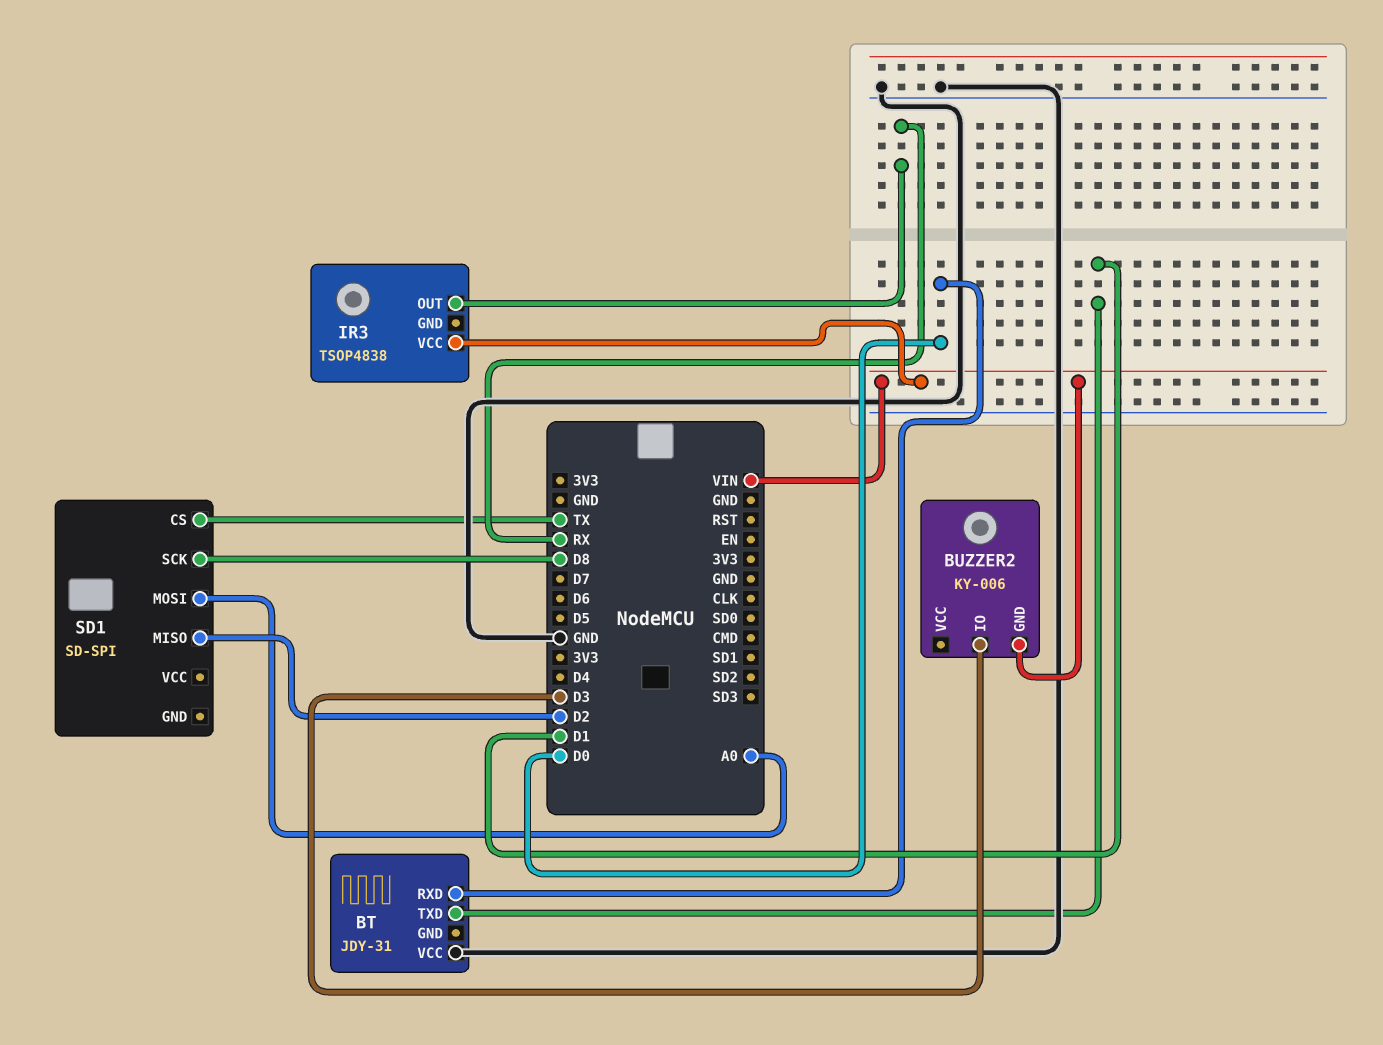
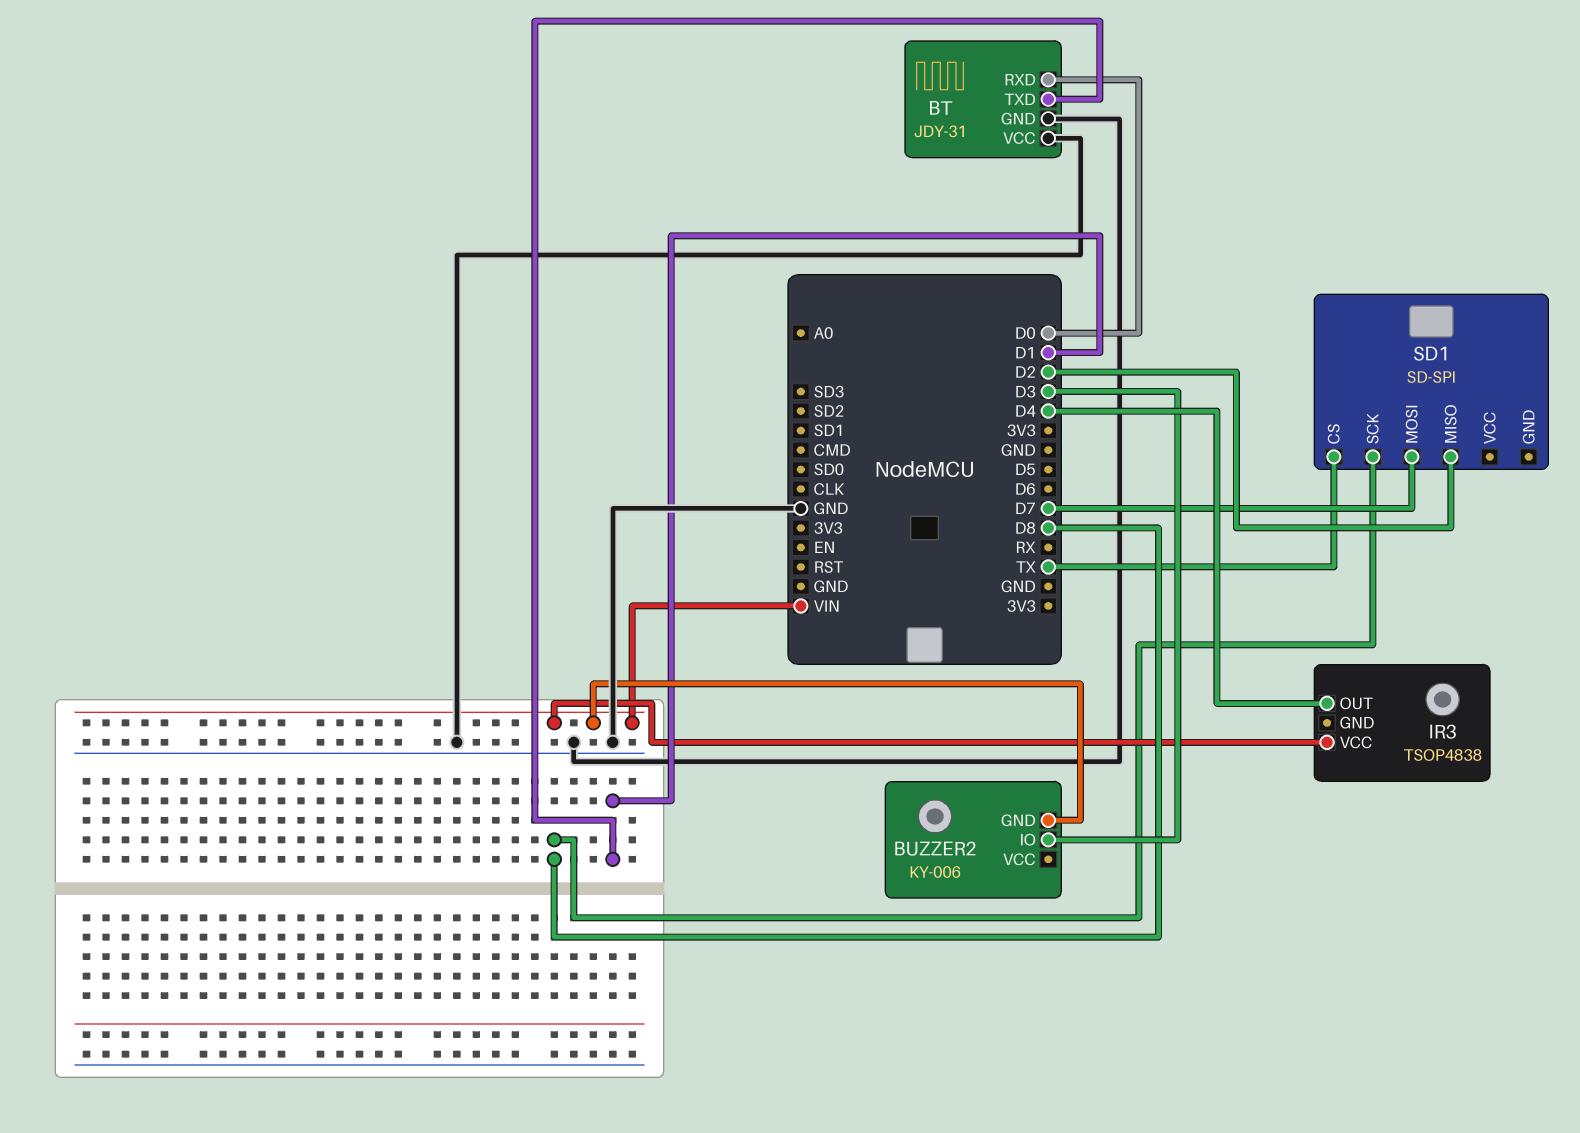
BT pin GND: none -> GND
IR3 pin OUT: RX -> D4
SD1 pin MOSI: A0 -> D7

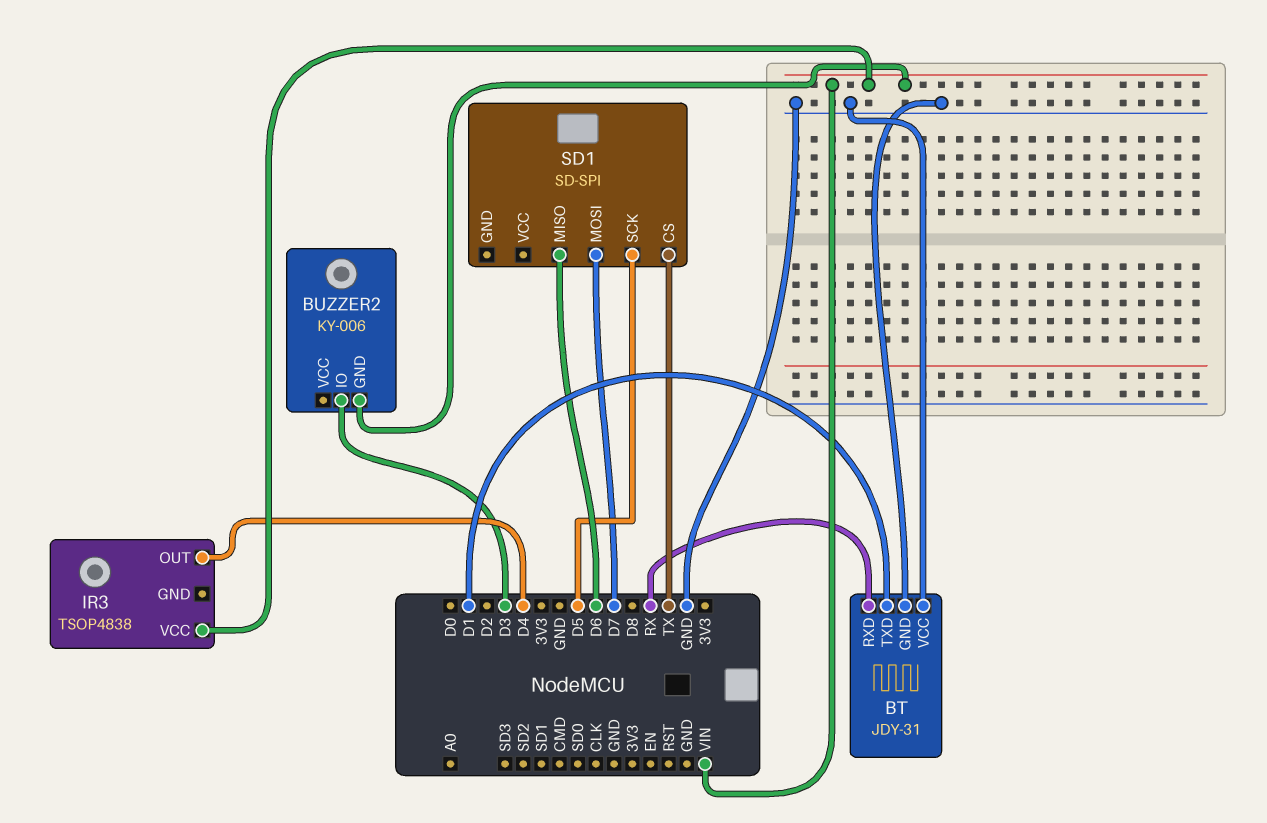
BT pin RXD: D0 -> RX
SD1 pin MISO: D2 -> D6
SD1 pin SCK: D8 -> D5

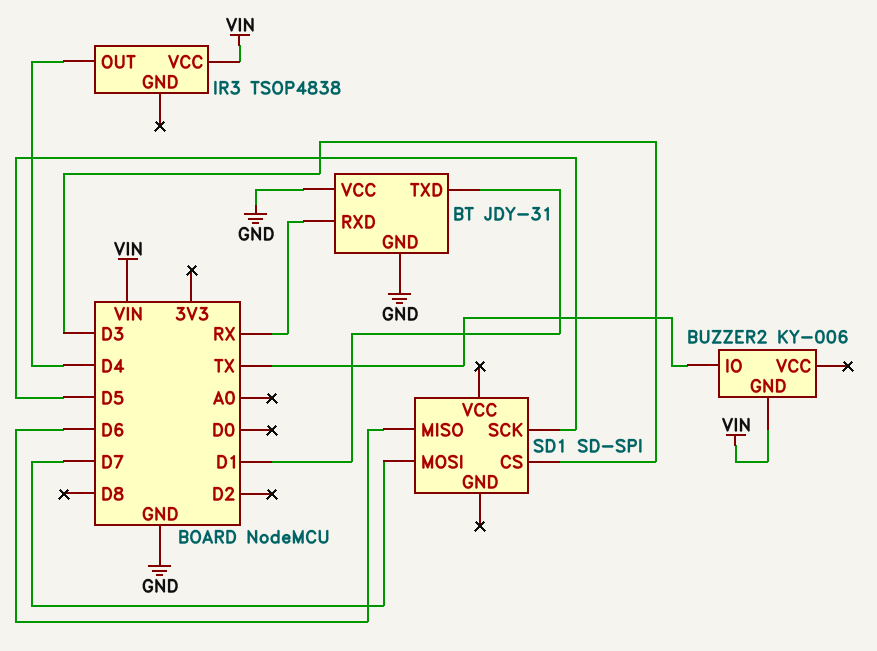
BUZZER2 pin IO: D3 -> TX
SD1 pin CS: TX -> D3

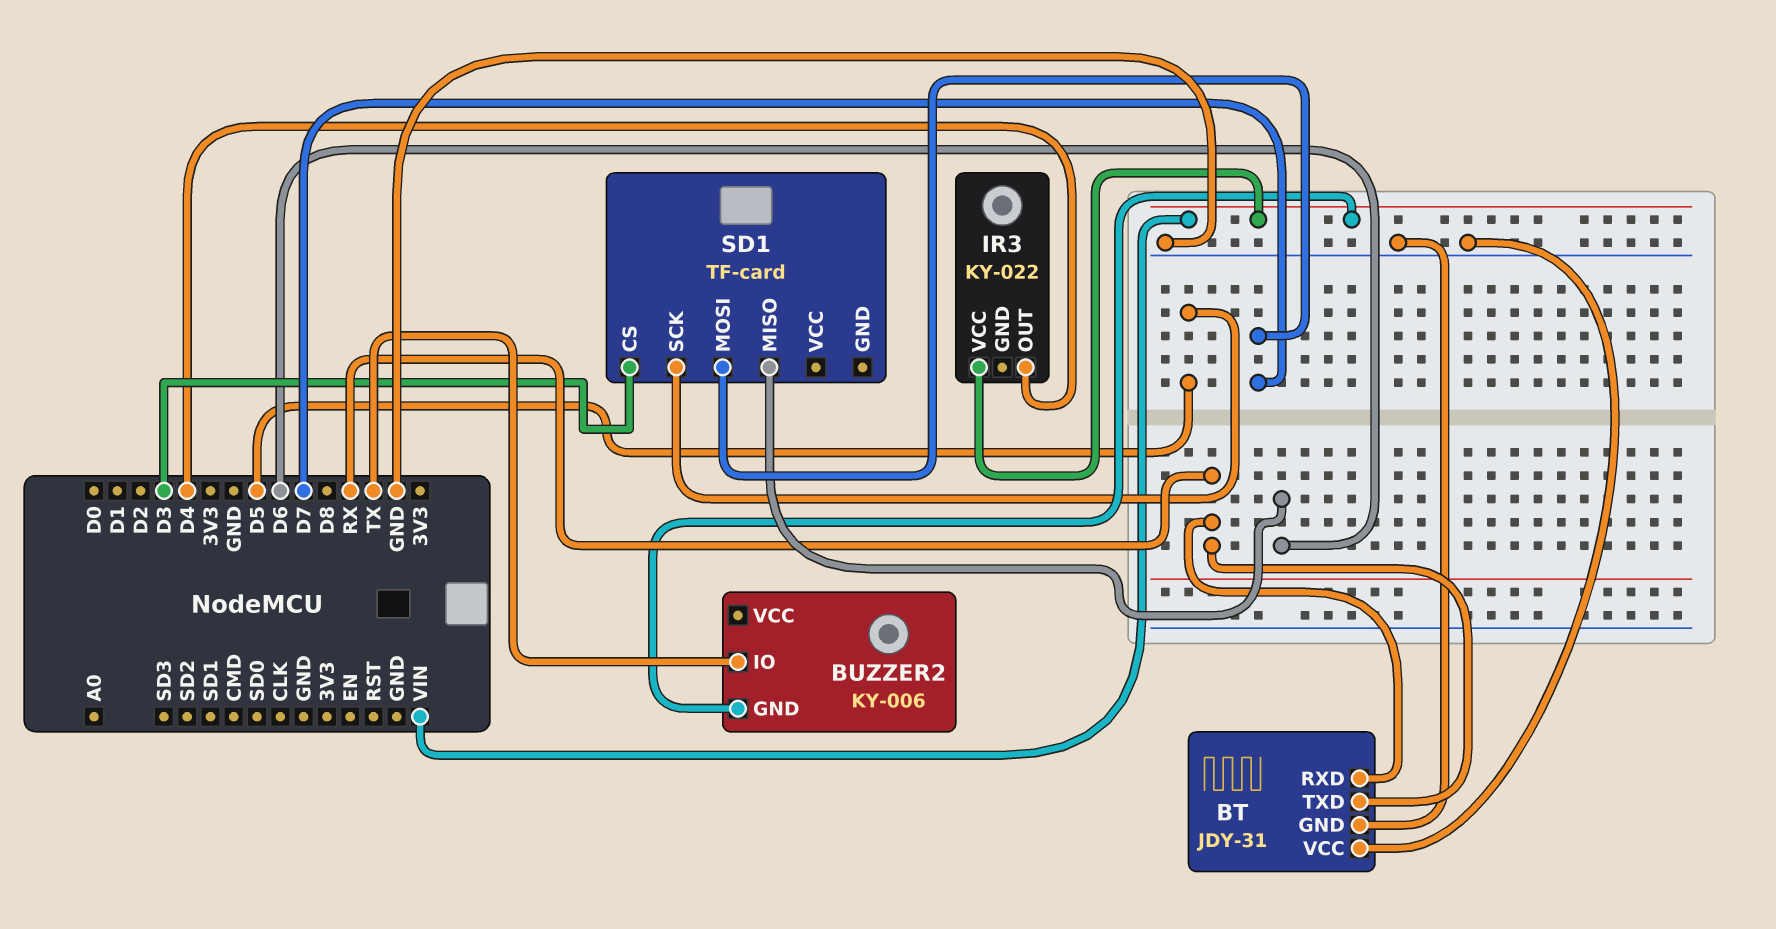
BT pin TXD: D1 -> RX
IR3: TSOP4838 -> KY-022
SD1: SD-SPI -> TF-card

